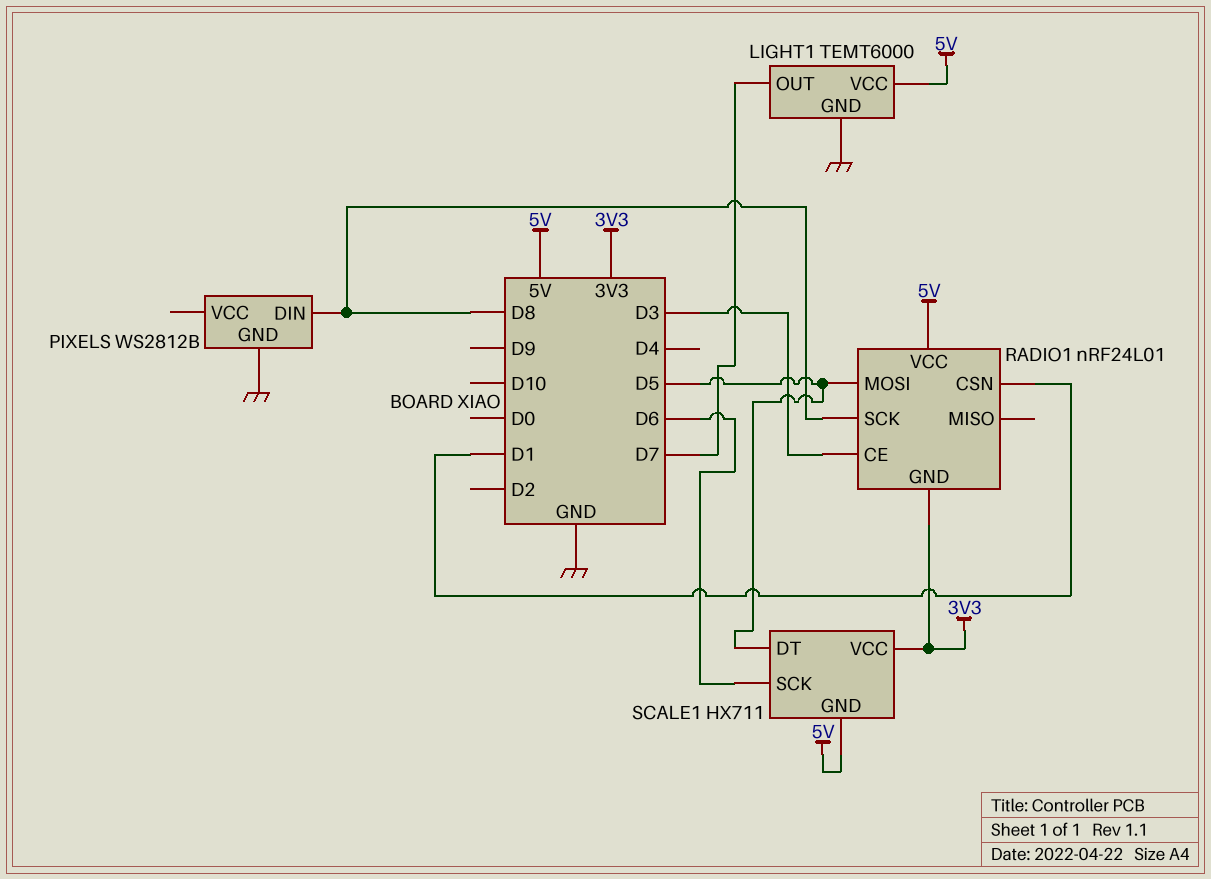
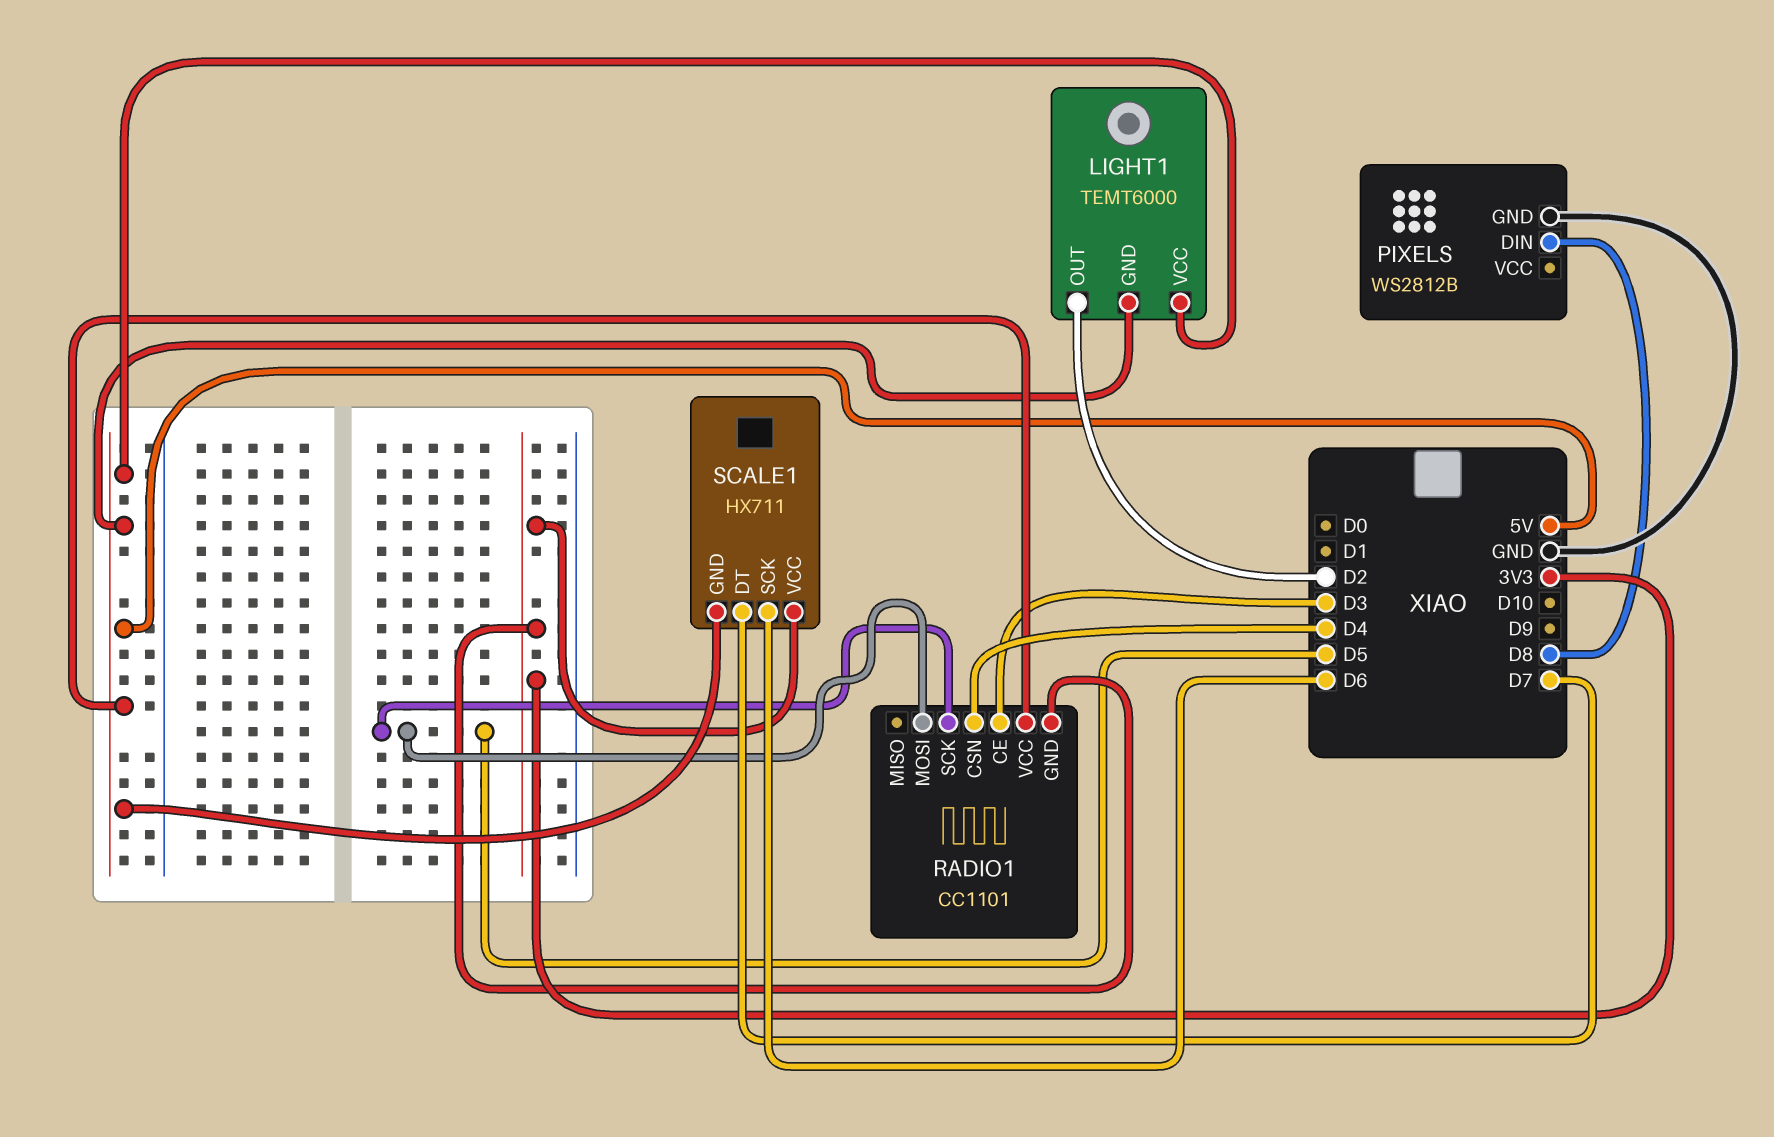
LIGHT1 pin GND: GND -> 5V
LIGHT1 pin OUT: D7 -> D2
RADIO1: nRF24L01 -> CC1101
RADIO1 pin CSN: D1 -> D4
RADIO1 pin SCK: D8 -> D5
SCALE1 pin DT: D5 -> D7

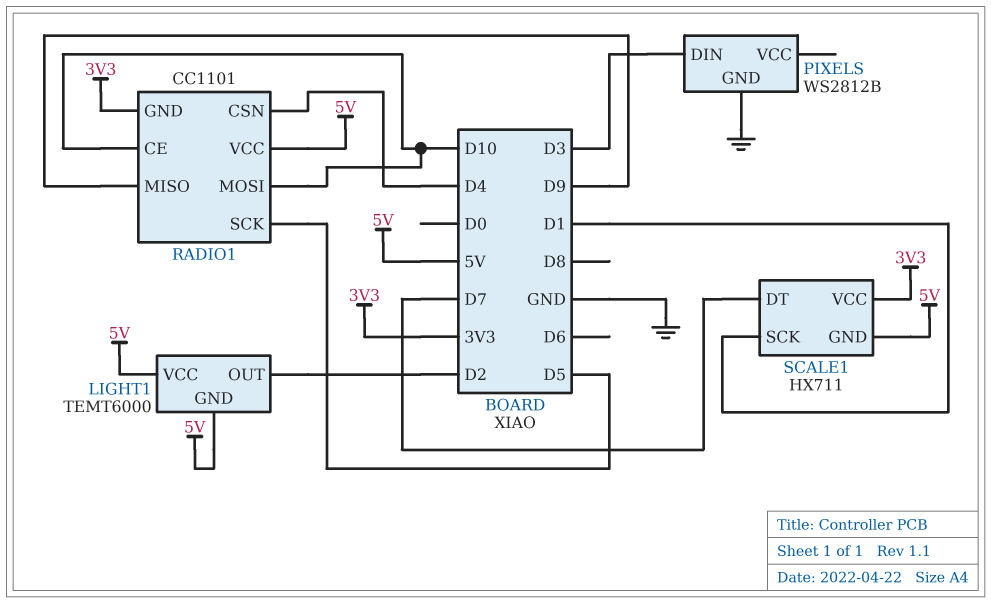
PIXELS pin DIN: D8 -> D3
RADIO1 pin CE: D3 -> D10
RADIO1 pin MISO: none -> D9
RADIO1 pin MOSI: D5 -> D10
SCALE1 pin SCK: D6 -> D1

